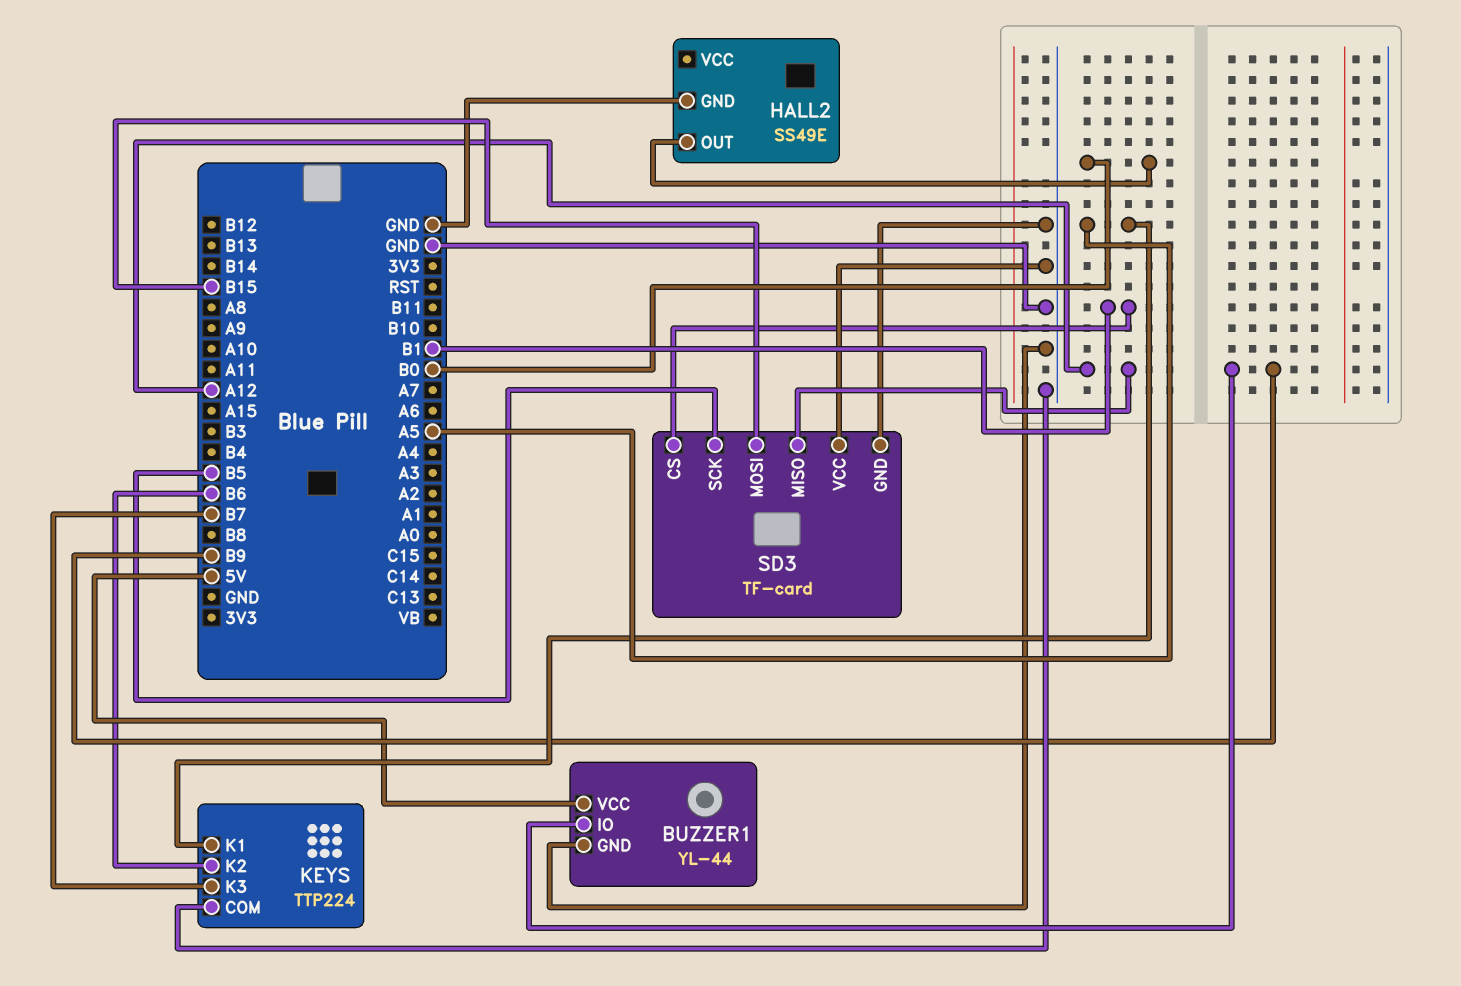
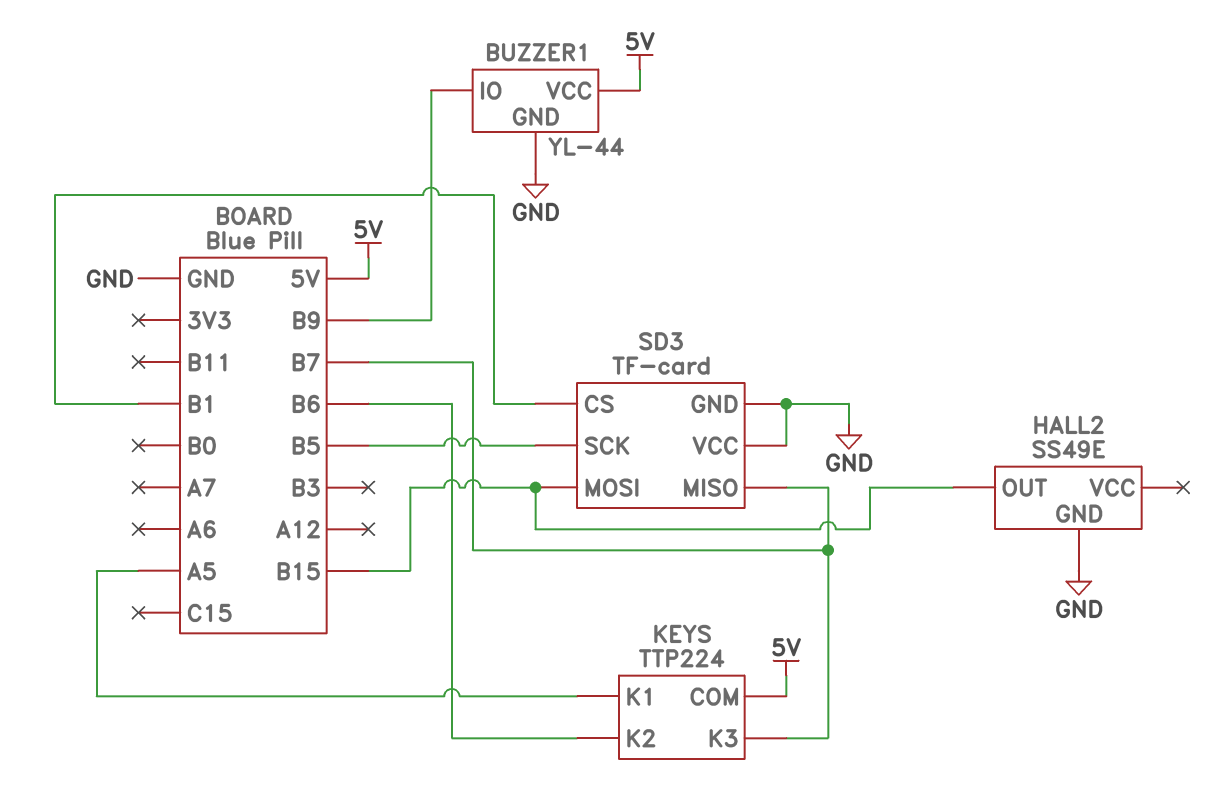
HALL2 pin OUT: B0 -> B15
KEYS pin COM: GND -> 5V
SD3 pin MISO: A12 -> B7

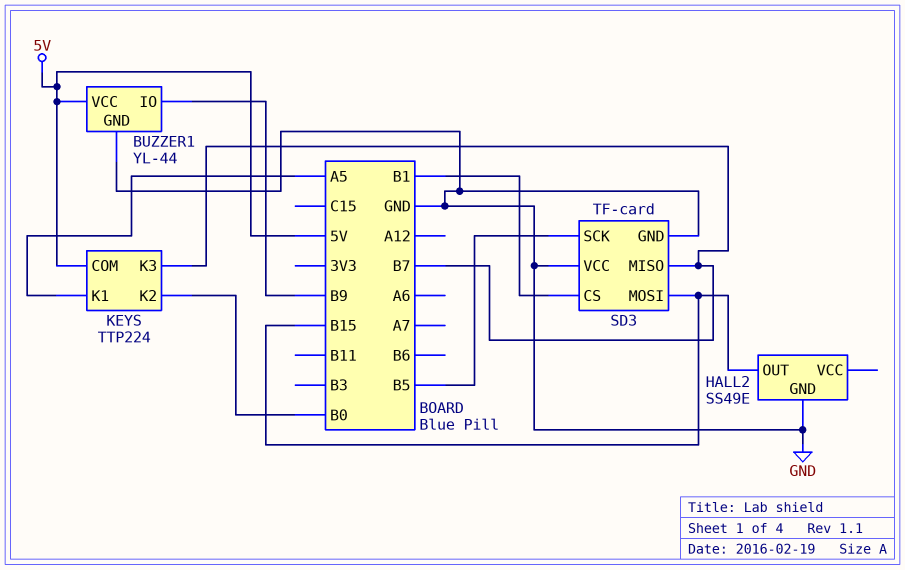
KEYS pin K2: B6 -> B0

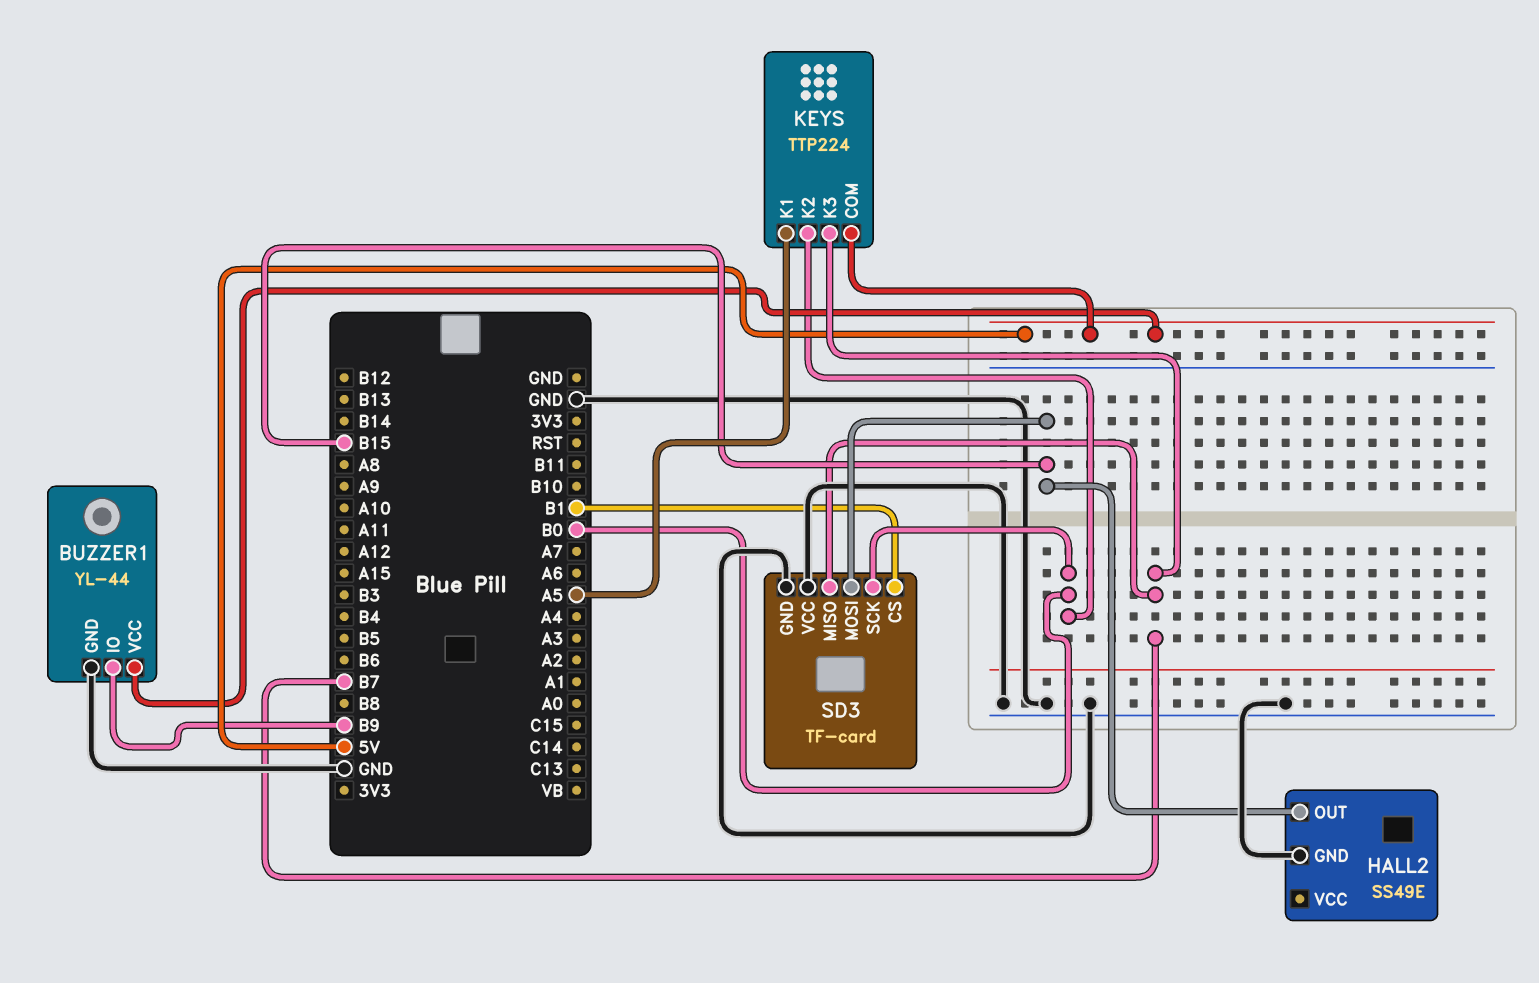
SD3 pin SCK: B5 -> B0

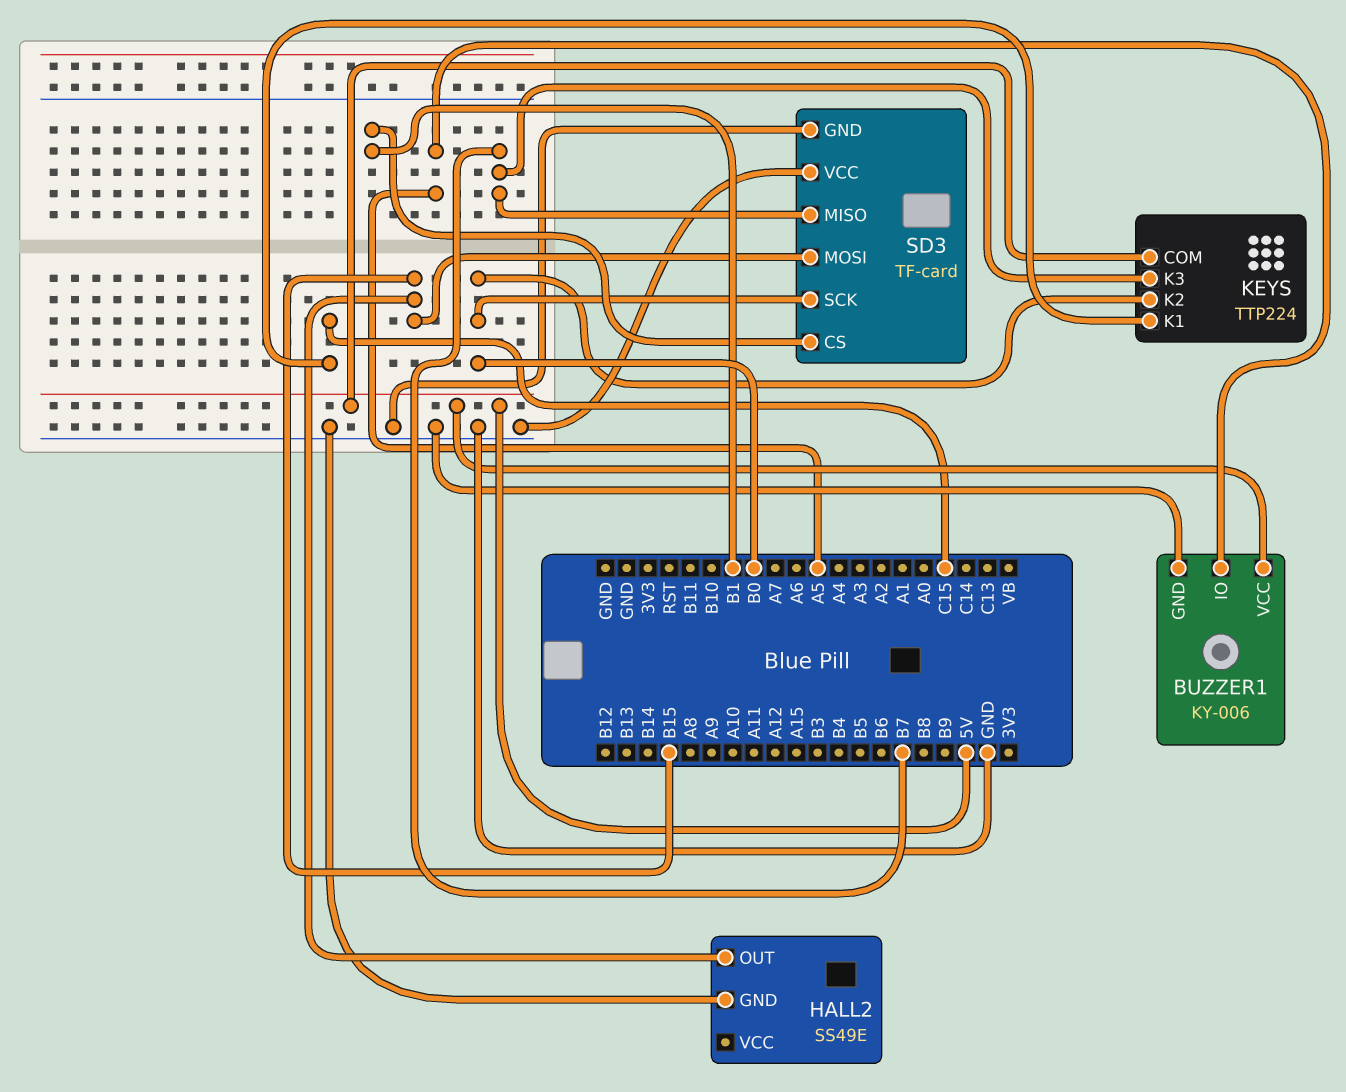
BUZZER1: YL-44 -> KY-006
BUZZER1 pin IO: B9 -> A5
KEYS pin K1: A5 -> C15

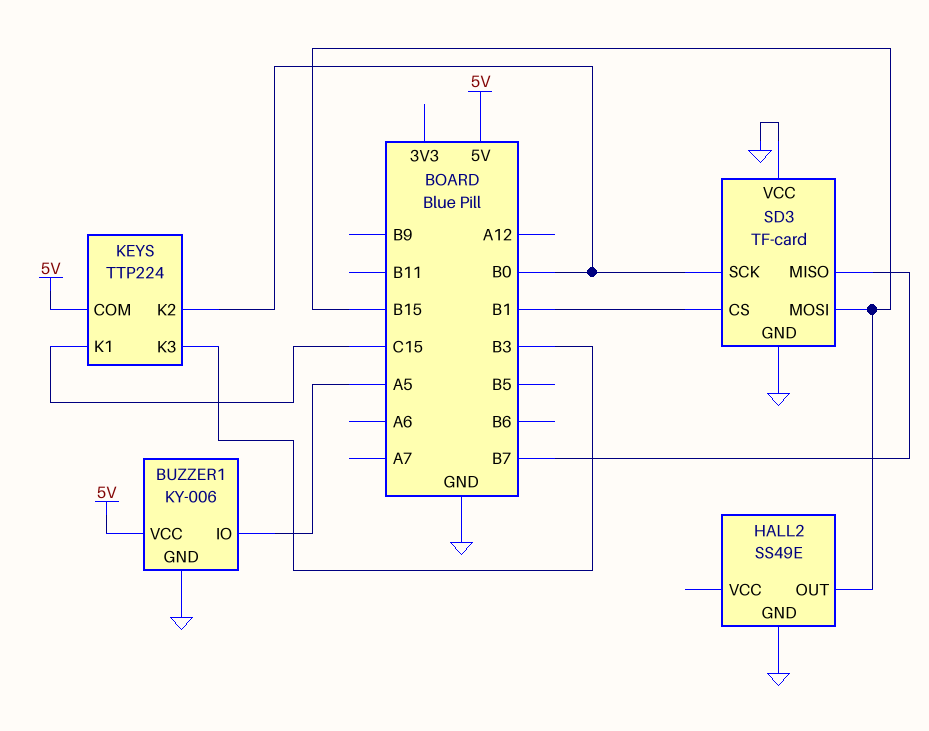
KEYS pin K3: B7 -> B3

